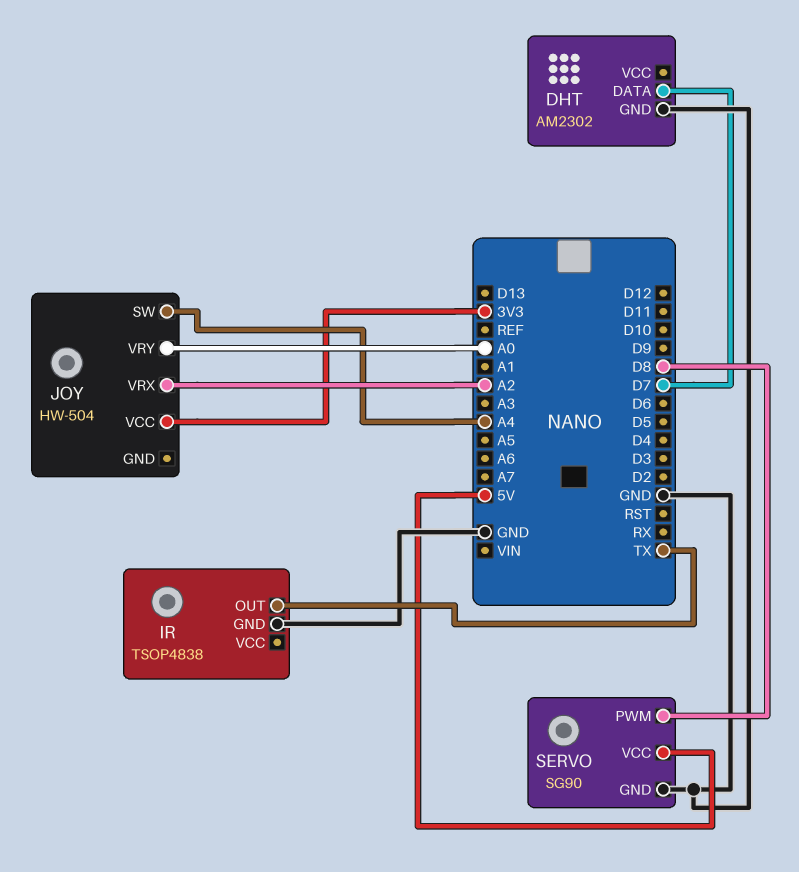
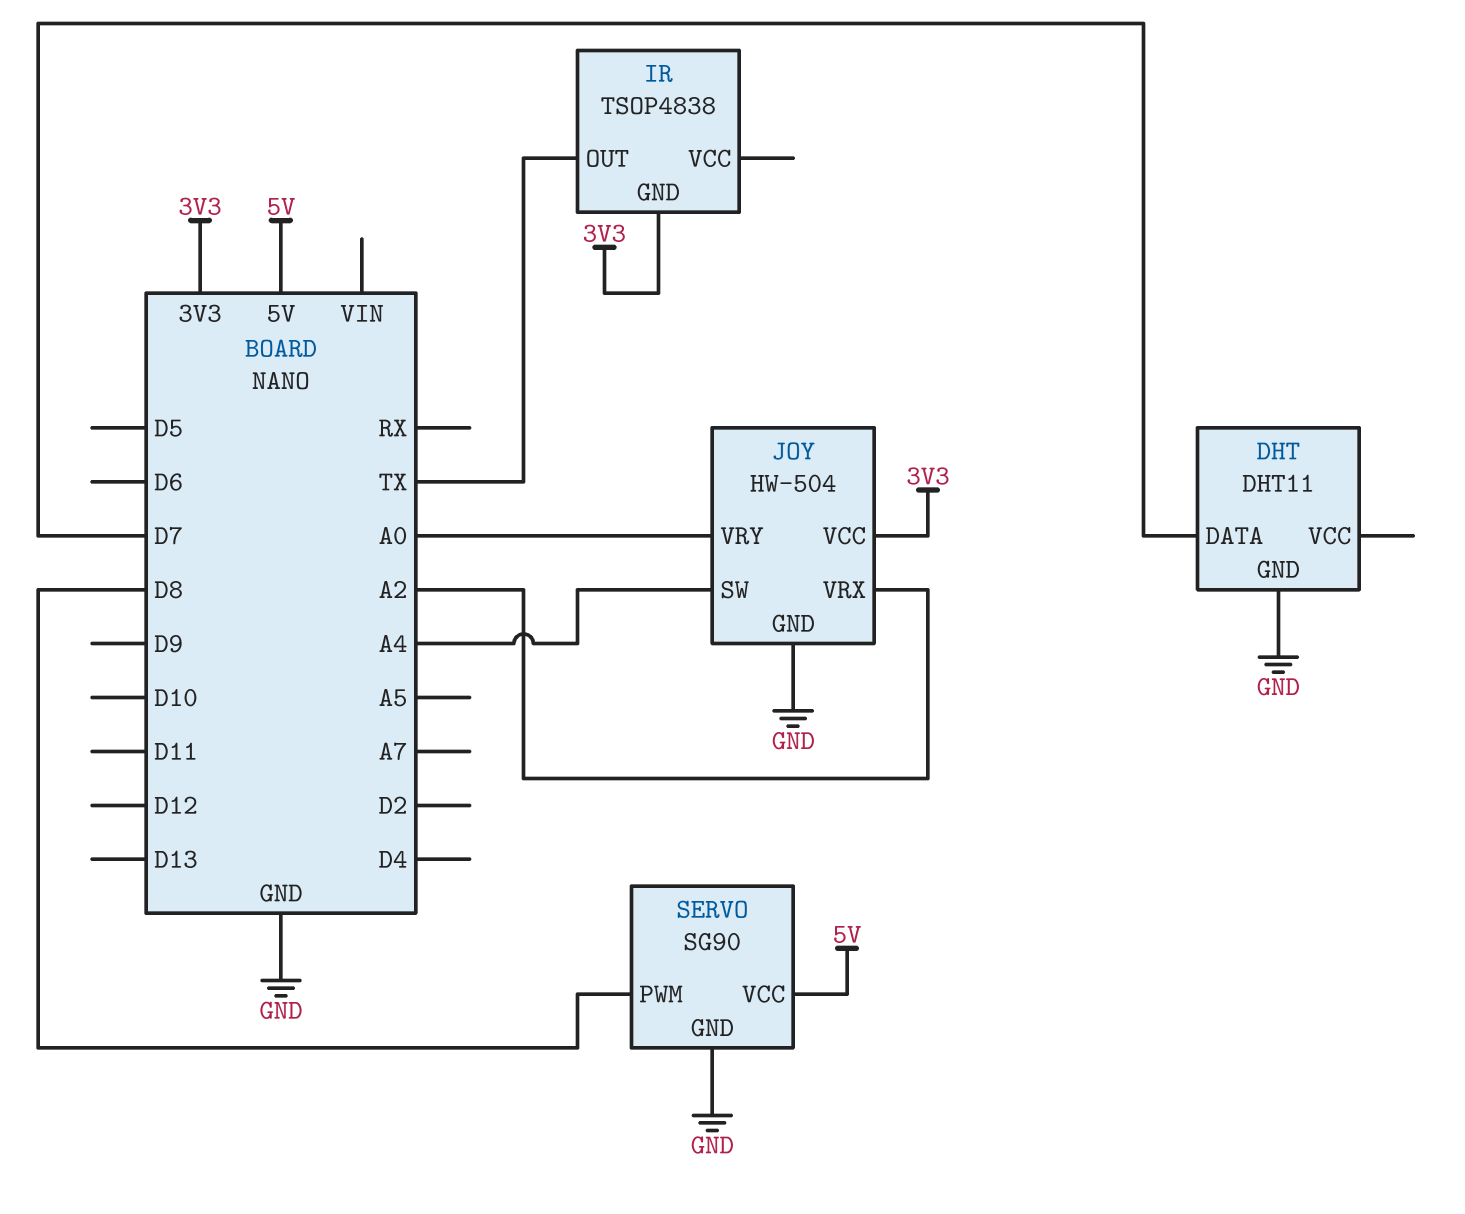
DHT: AM2302 -> DHT11
IR pin GND: GND -> 3V3
JOY pin GND: none -> GND

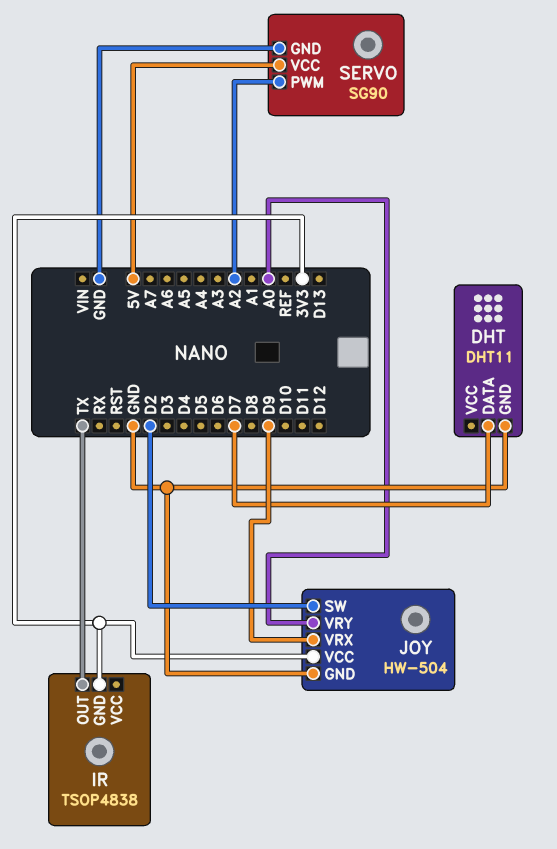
JOY pin SW: A4 -> D2
JOY pin VRX: A2 -> D9
SERVO pin PWM: D8 -> A2

